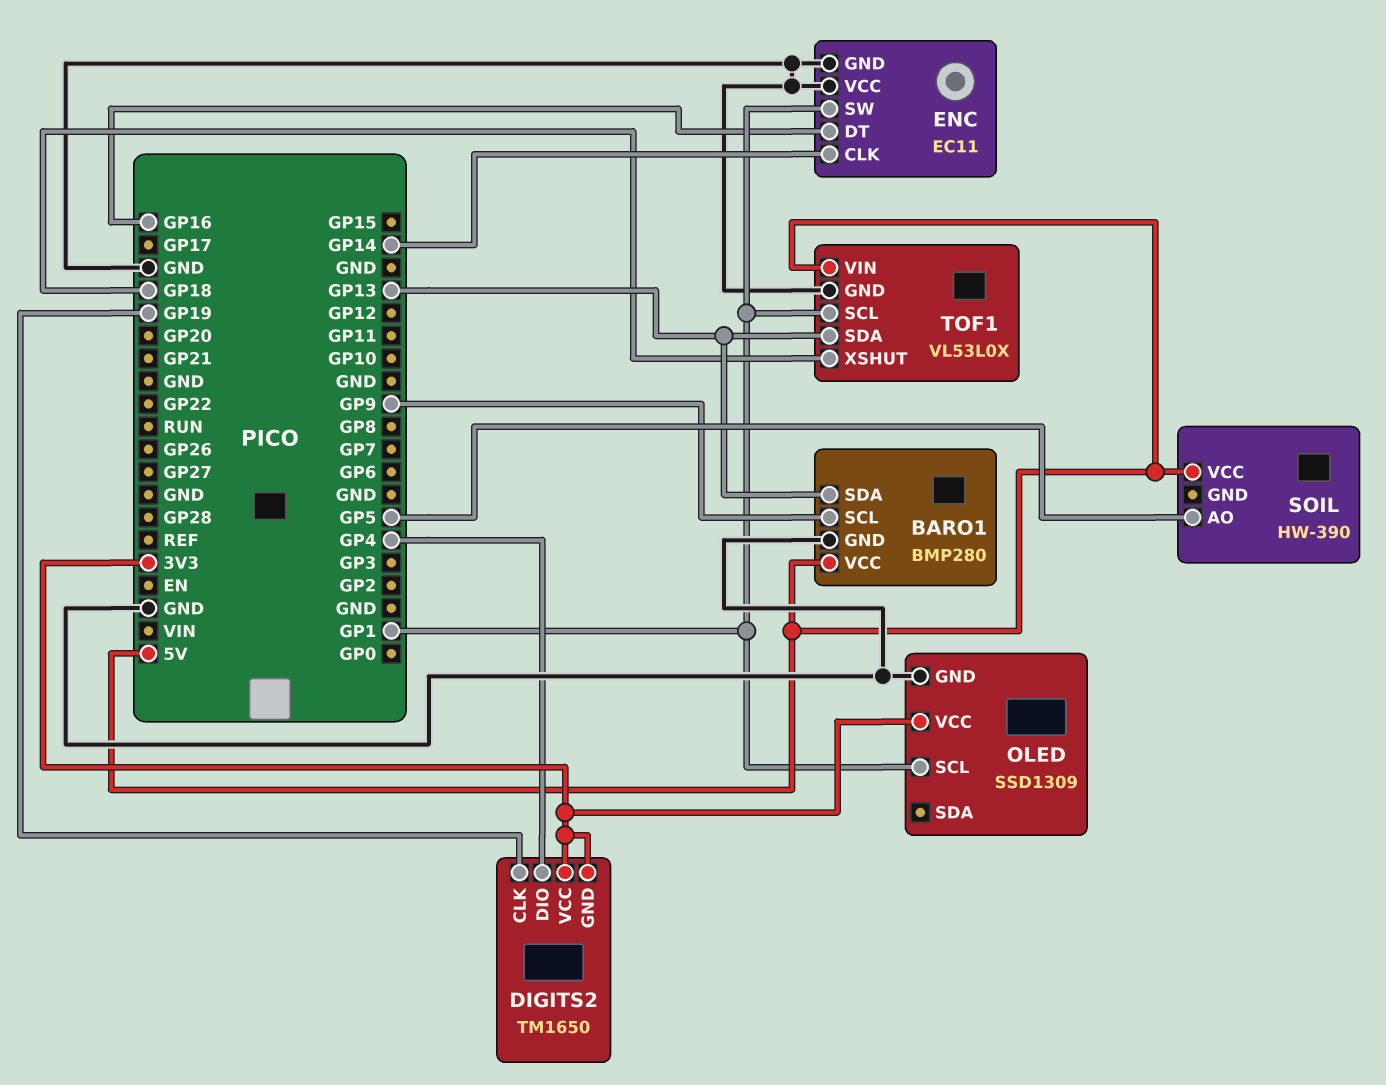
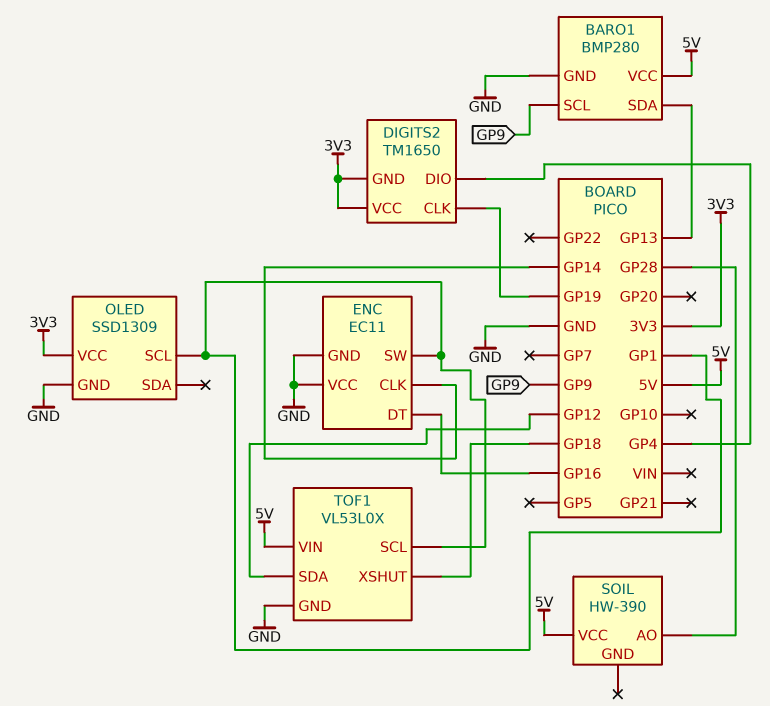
SOIL pin AO: GP5 -> GP28
TOF1 pin SDA: GP13 -> GP12

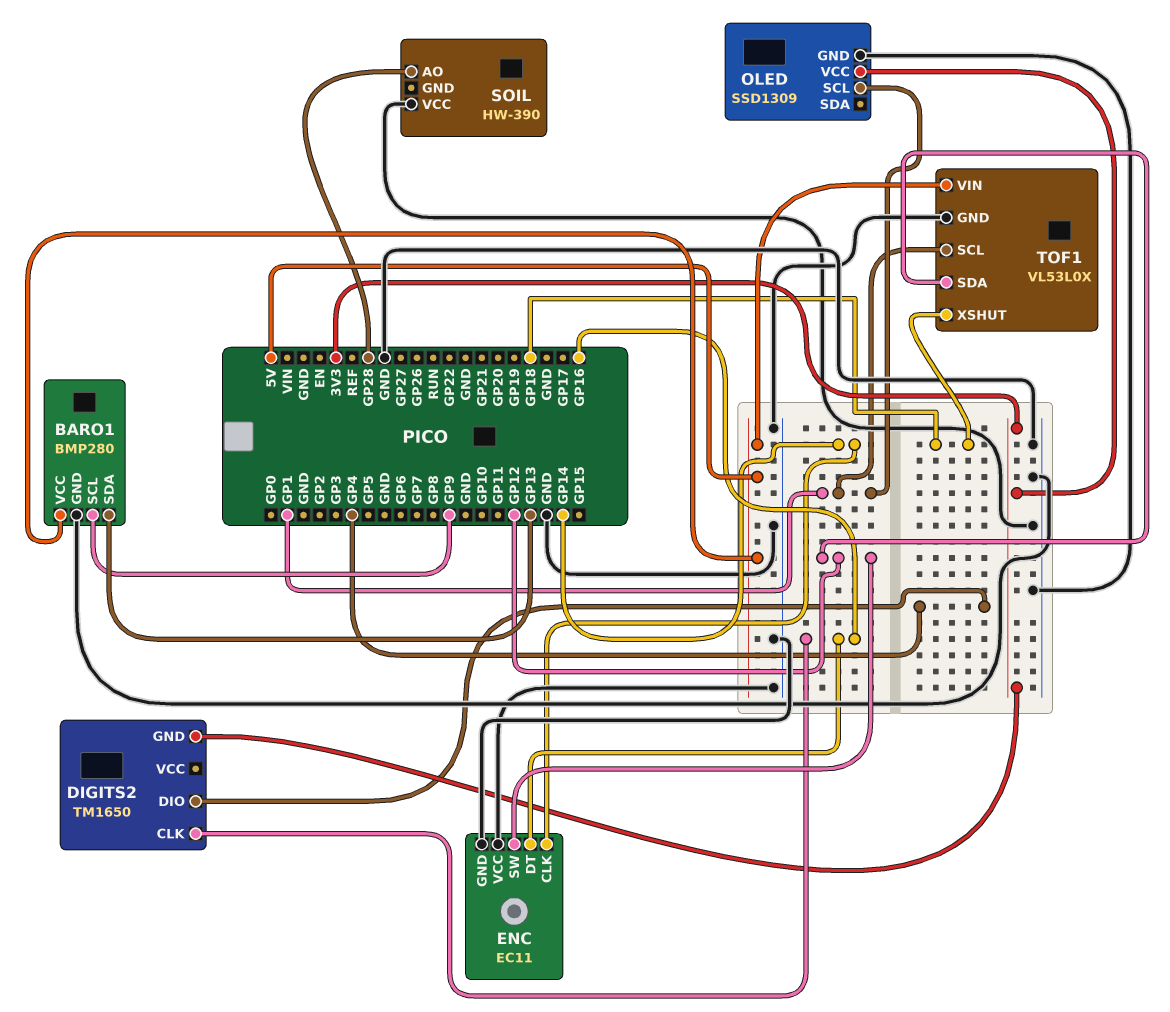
DIGITS2 pin CLK: GP19 -> GP16
DIGITS2 pin VCC: 3V3 -> none
ENC pin SW: GP1 -> GP12
SOIL pin VCC: 5V -> GND

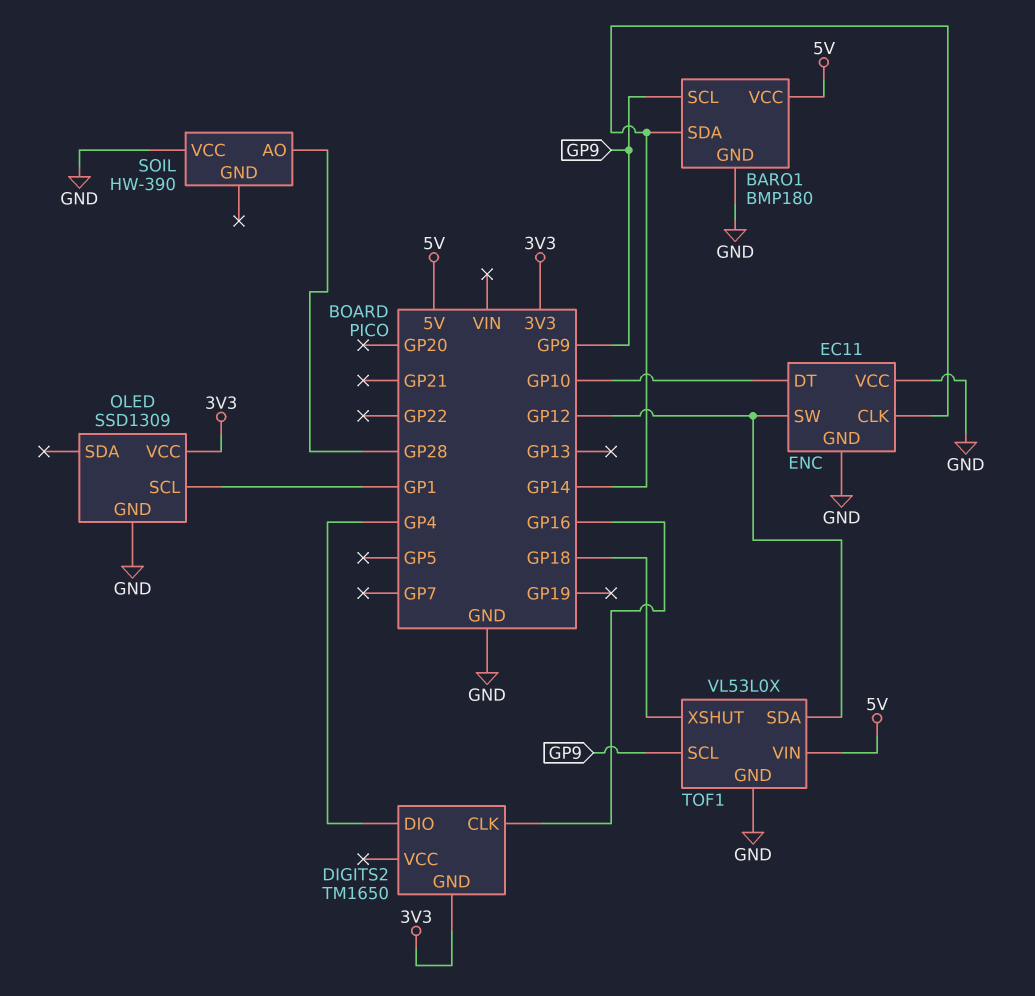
BARO1: BMP280 -> BMP180
BARO1 pin SDA: GP13 -> GP14
ENC pin DT: GP16 -> GP10
TOF1 pin SCL: GP1 -> GP9

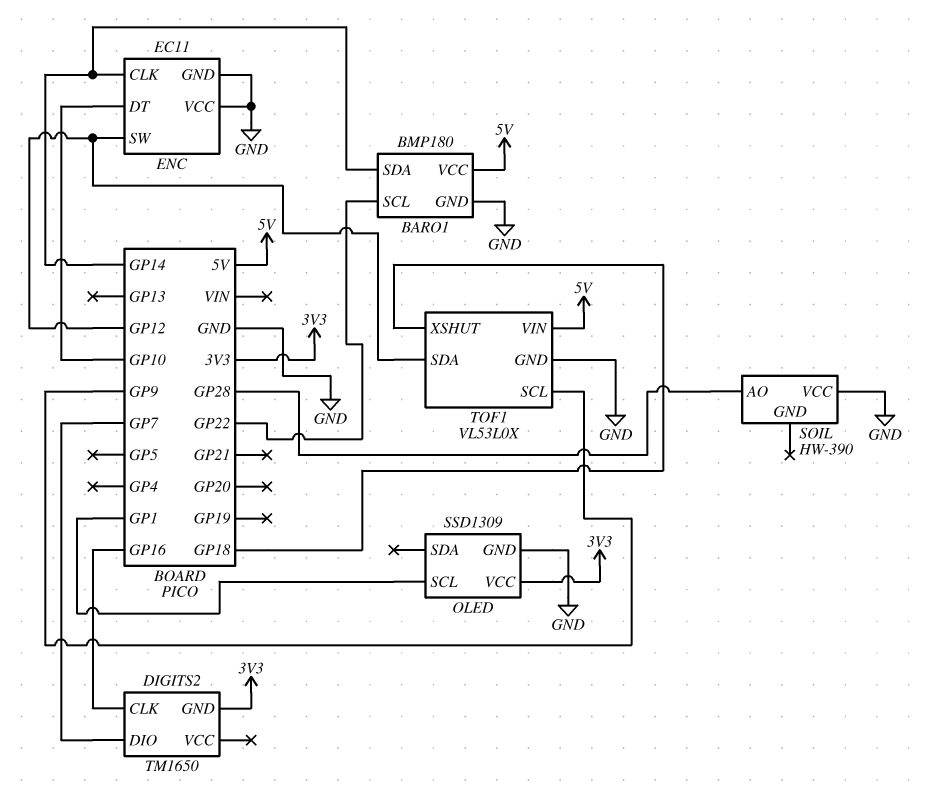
BARO1 pin SCL: GP9 -> GP22
DIGITS2 pin DIO: GP4 -> GP7

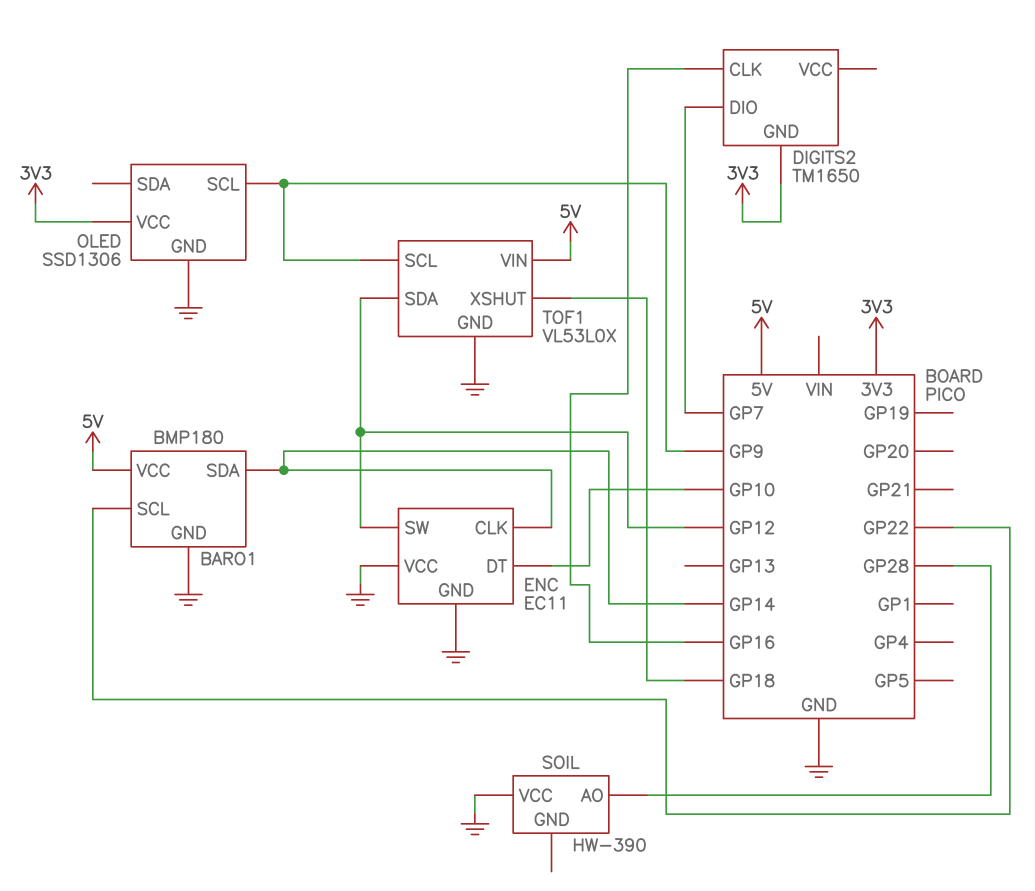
OLED: SSD1309 -> SSD1306
OLED pin SCL: GP1 -> GP9

